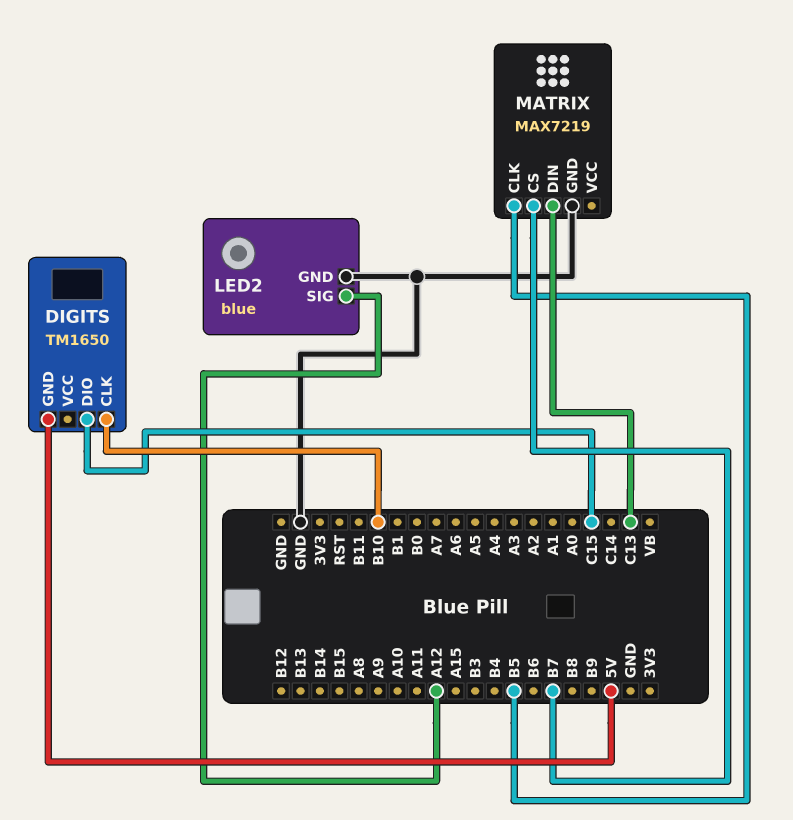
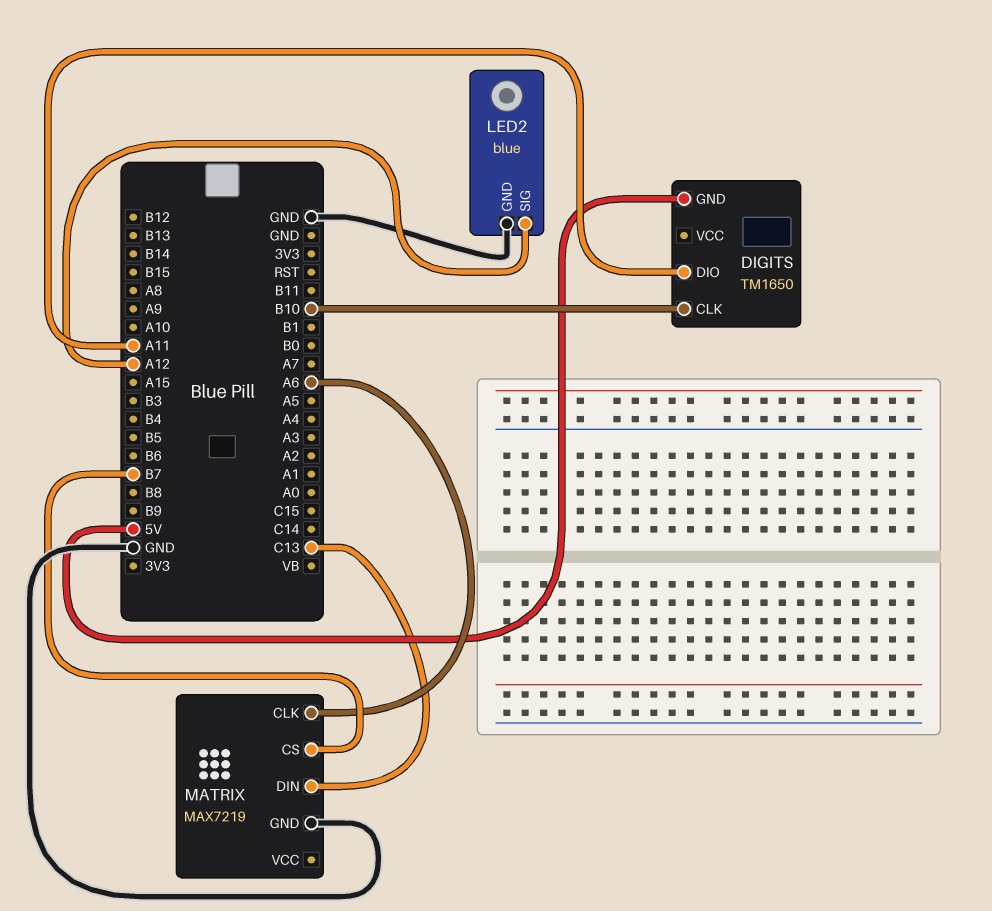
DIGITS pin DIO: C15 -> A11
MATRIX pin CLK: B5 -> A6

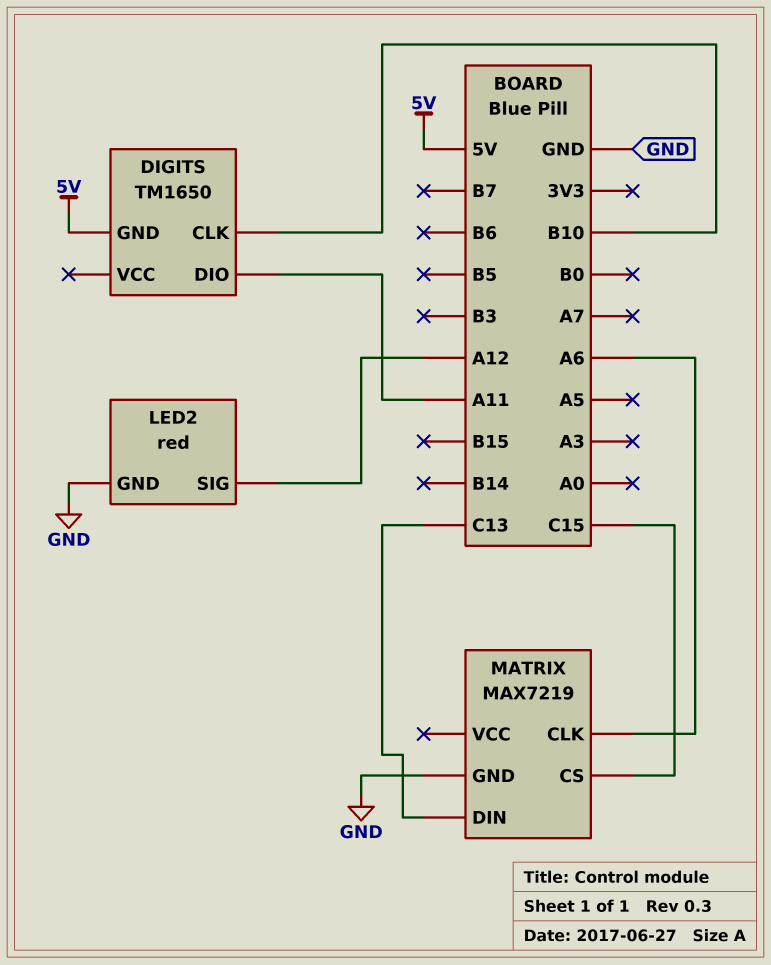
LED2: blue -> red
MATRIX pin CS: B7 -> C15

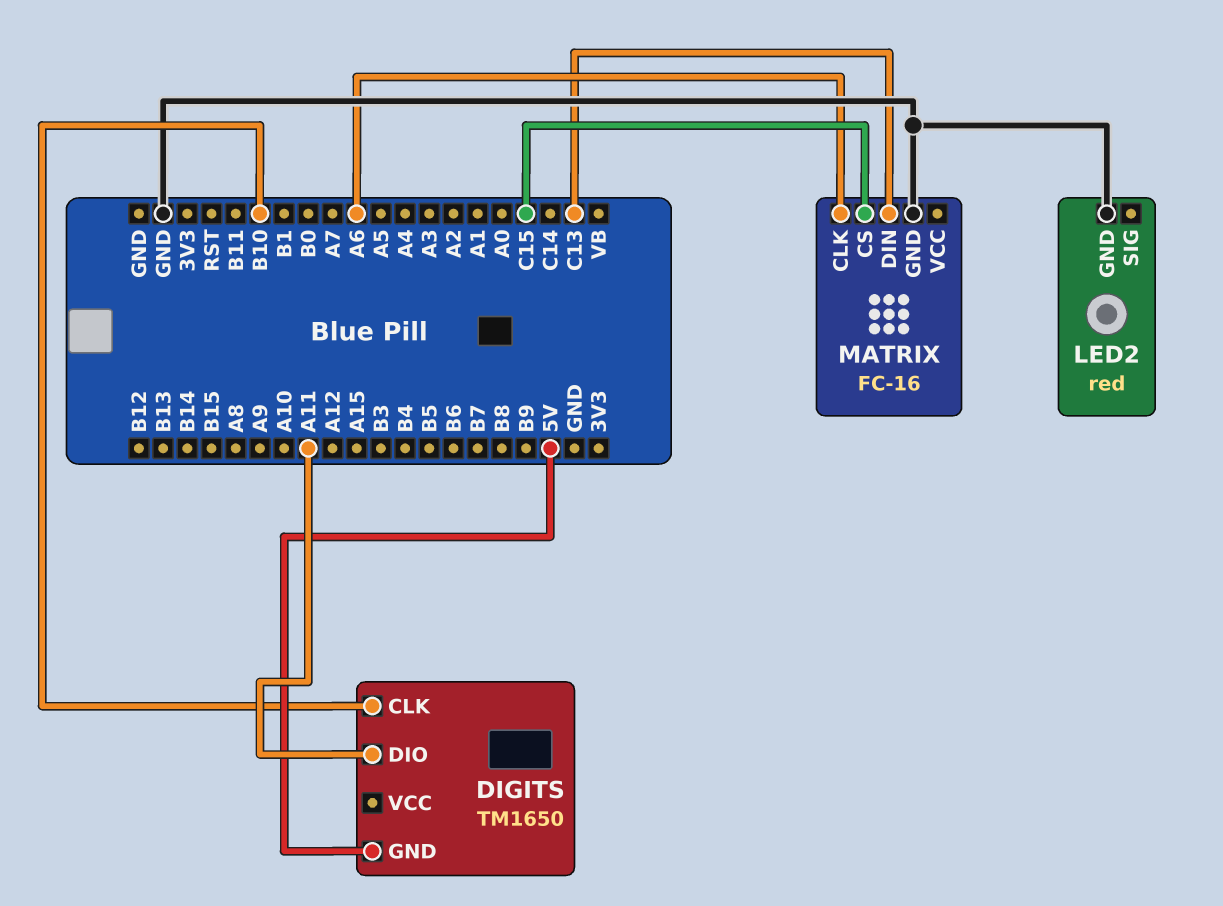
LED2 pin SIG: A12 -> none
MATRIX: MAX7219 -> FC-16

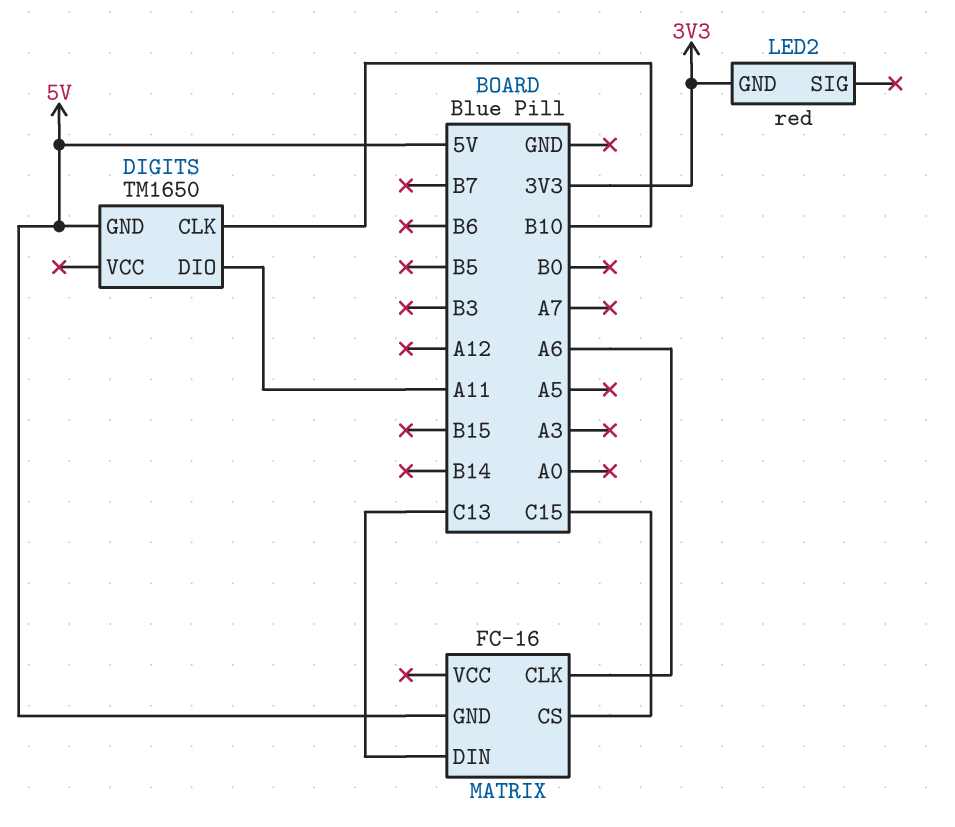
LED2 pin GND: GND -> 3V3
MATRIX pin GND: GND -> 5V

